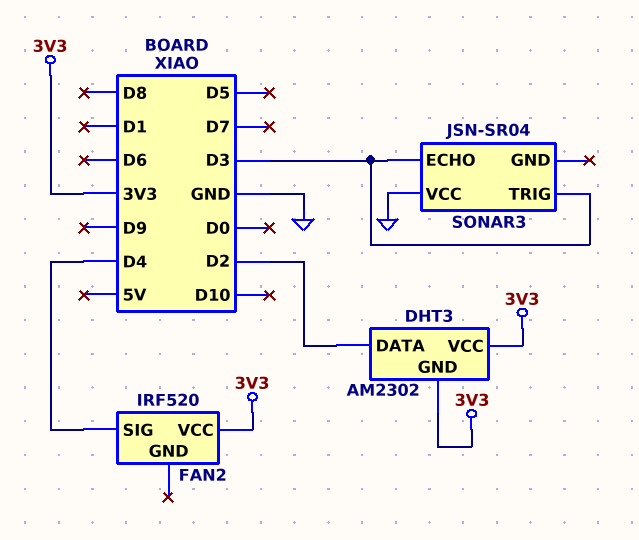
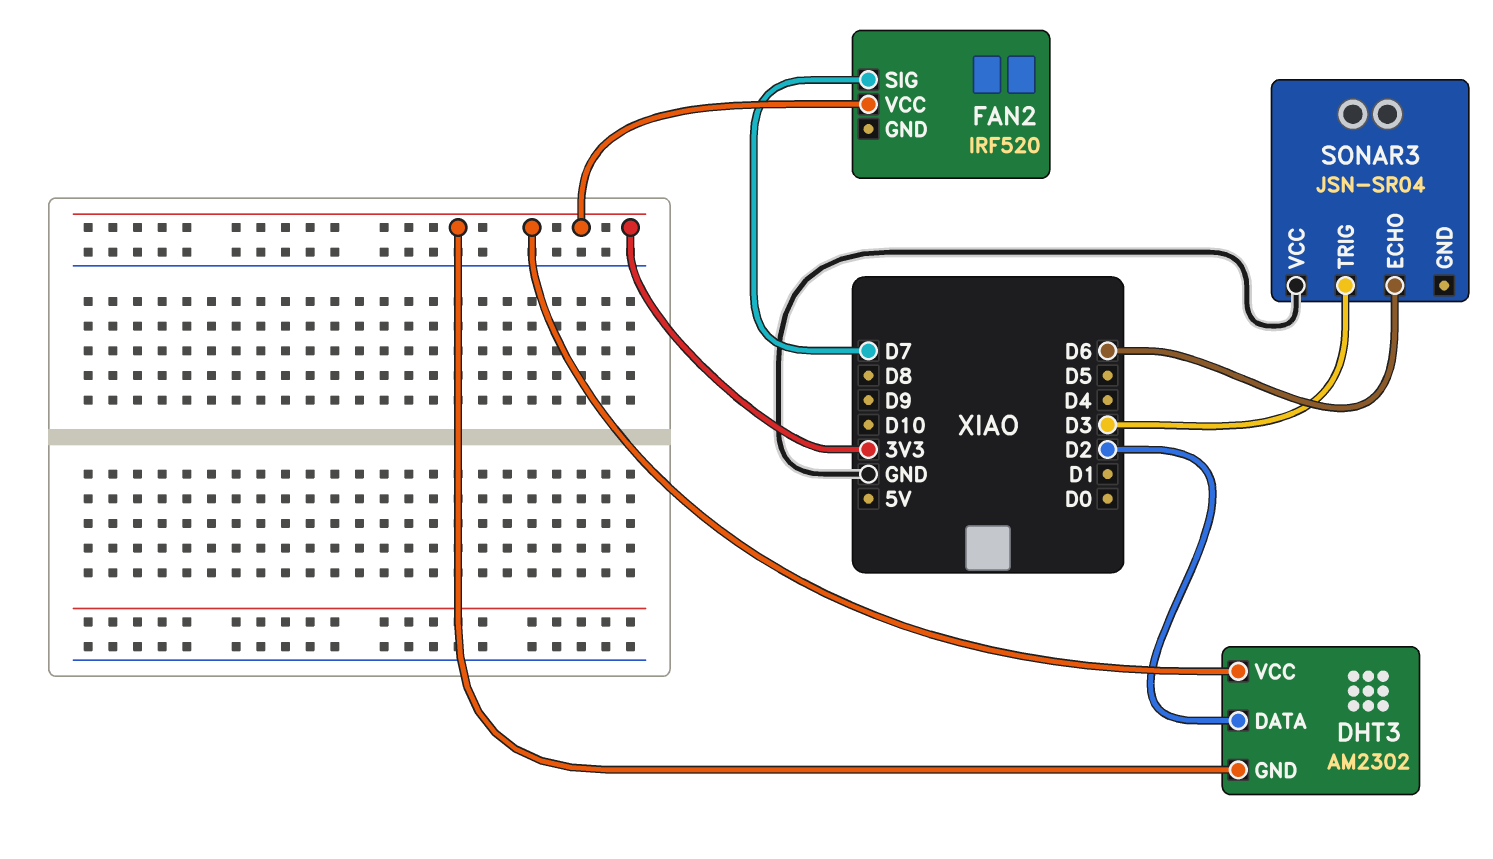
FAN2 pin SIG: D4 -> D7
SONAR3 pin ECHO: D3 -> D6

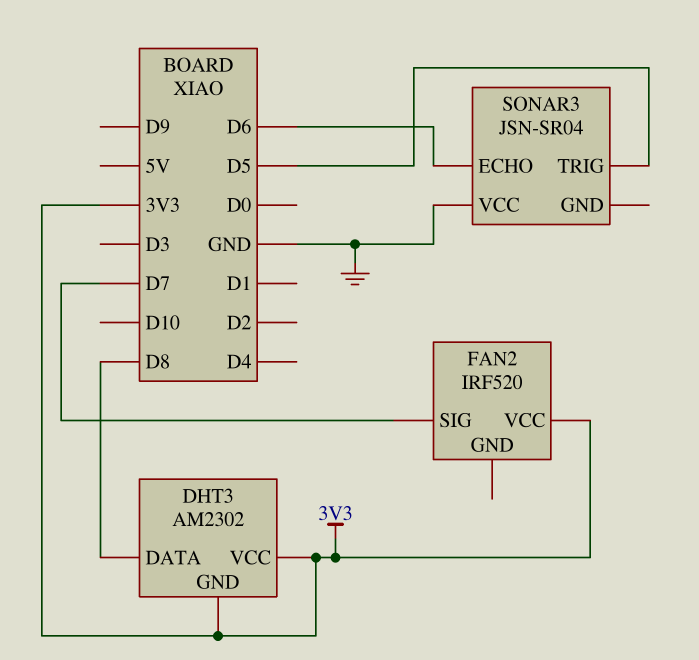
DHT3 pin DATA: D2 -> D8
SONAR3 pin TRIG: D3 -> D5

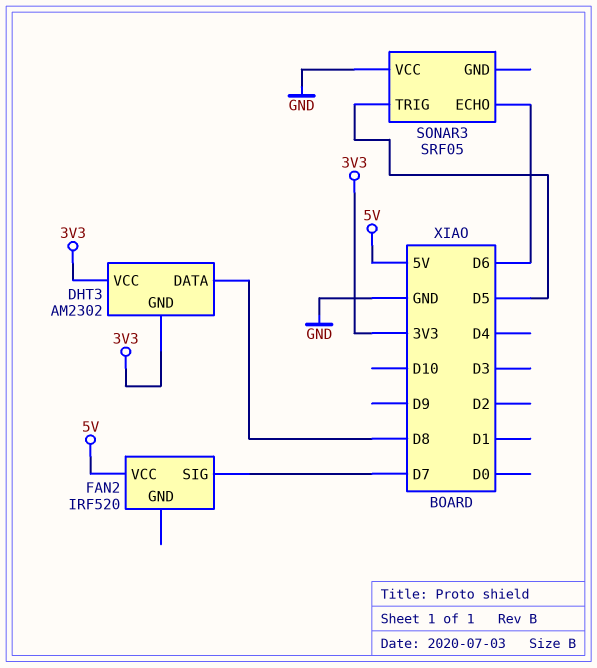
FAN2 pin VCC: 3V3 -> 5V
SONAR3: JSN-SR04 -> SRF05

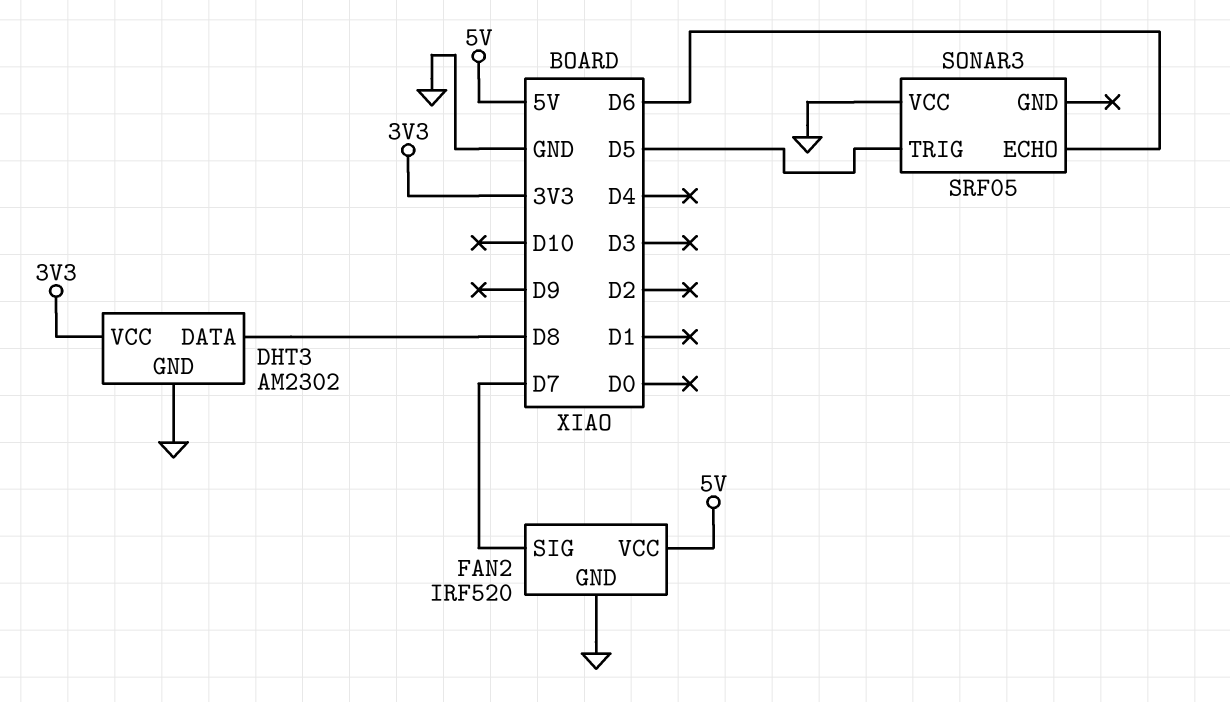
DHT3 pin GND: 3V3 -> GND
FAN2 pin GND: none -> GND

